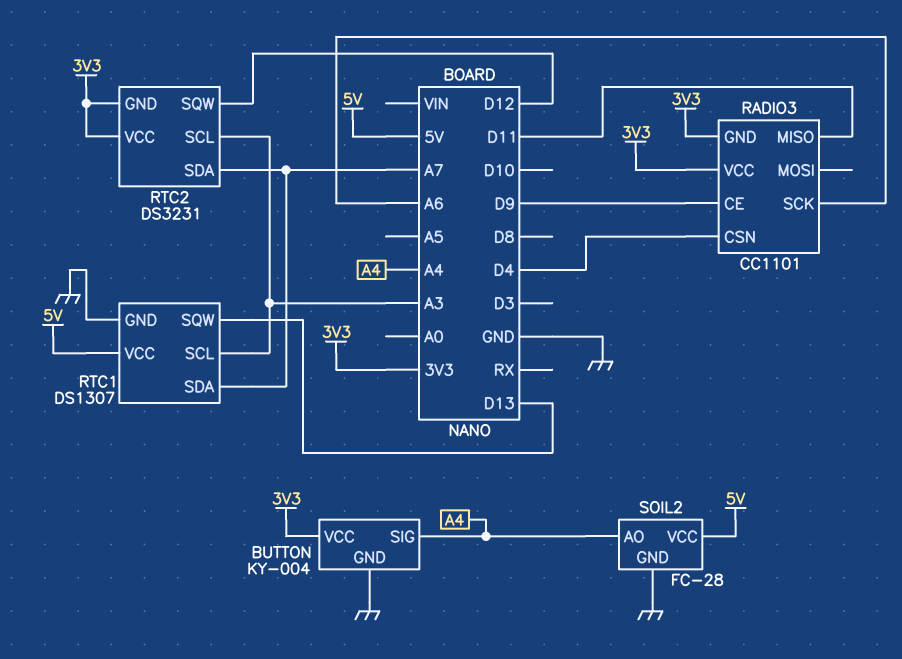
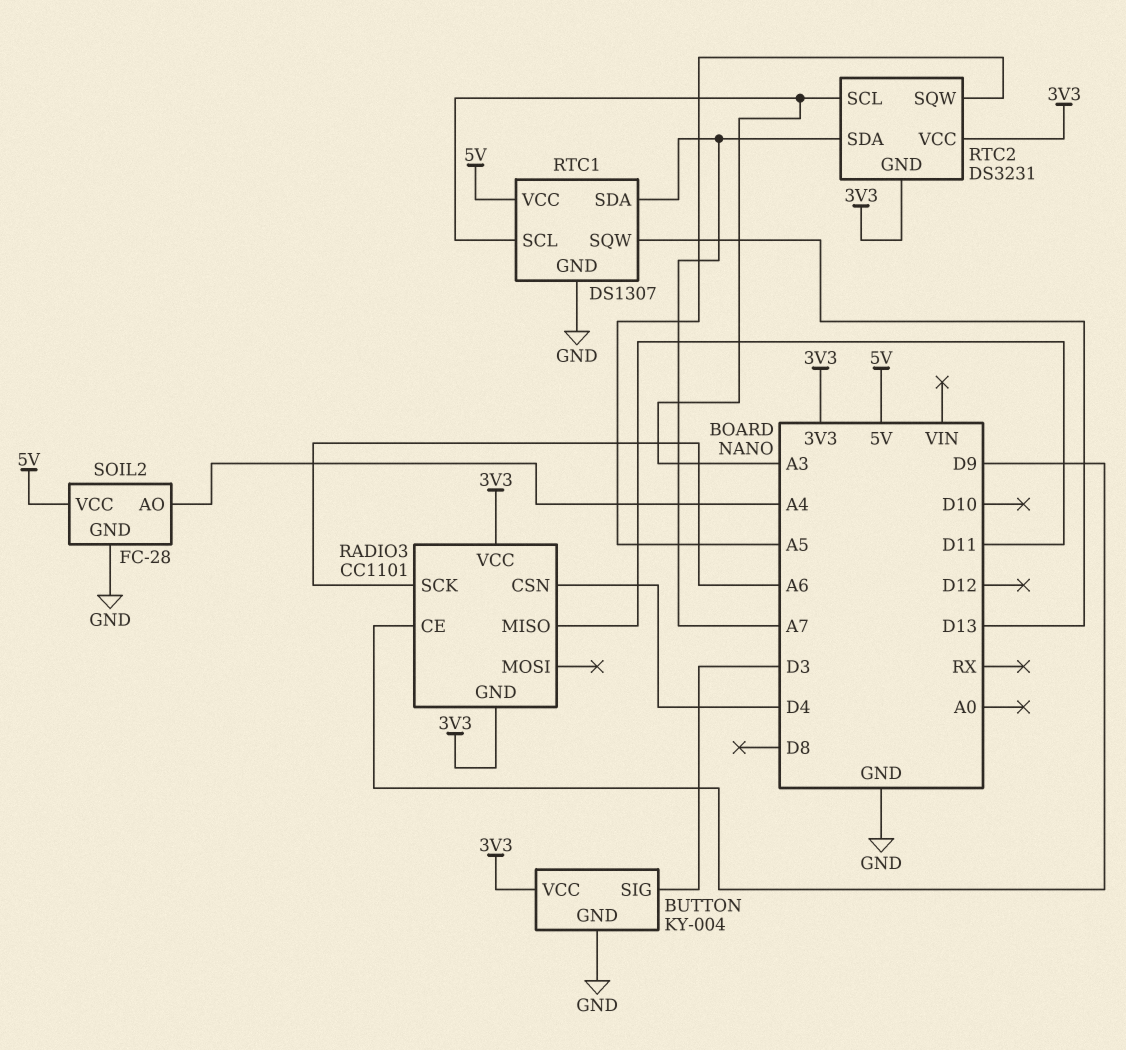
BUTTON pin SIG: A4 -> D3
RTC2 pin SQW: D12 -> A5

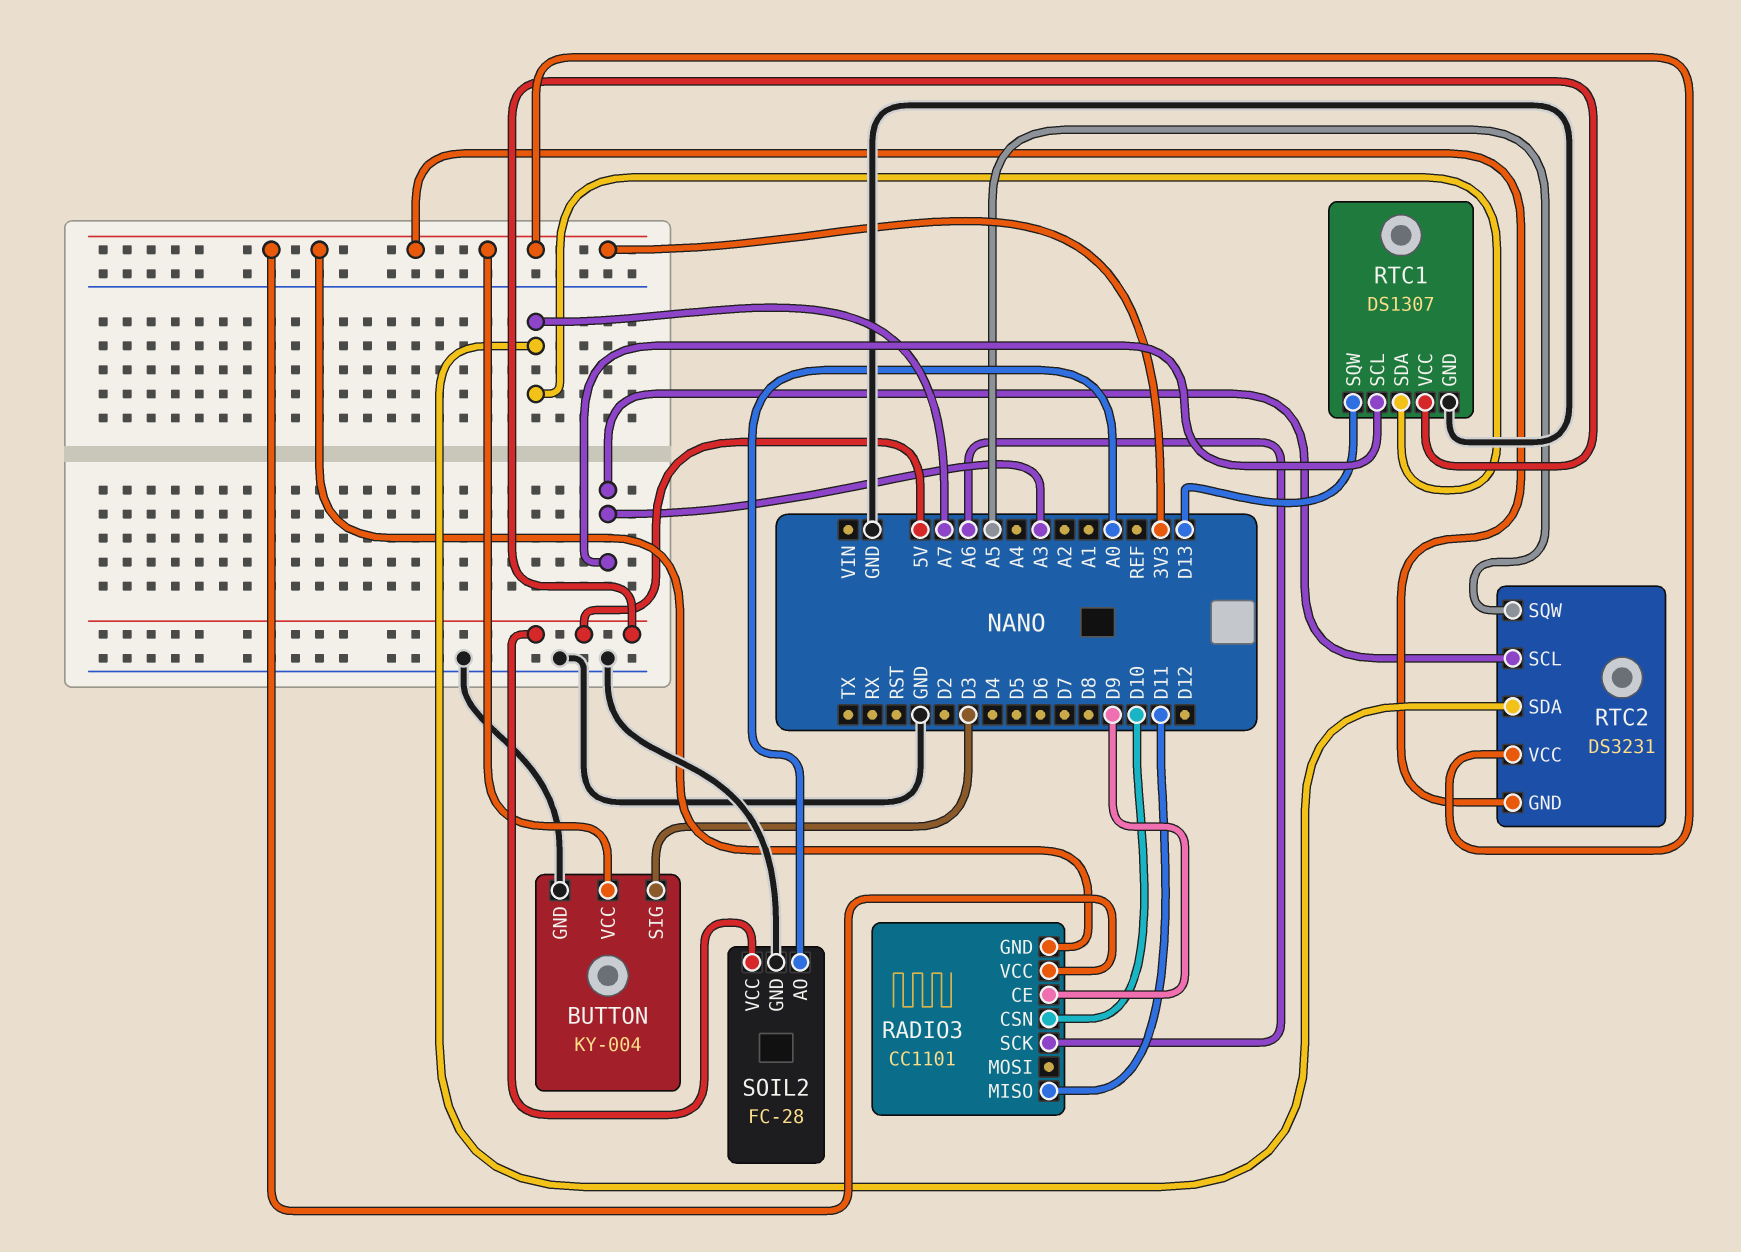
RADIO3 pin CSN: D4 -> D10
SOIL2 pin AO: A4 -> A0

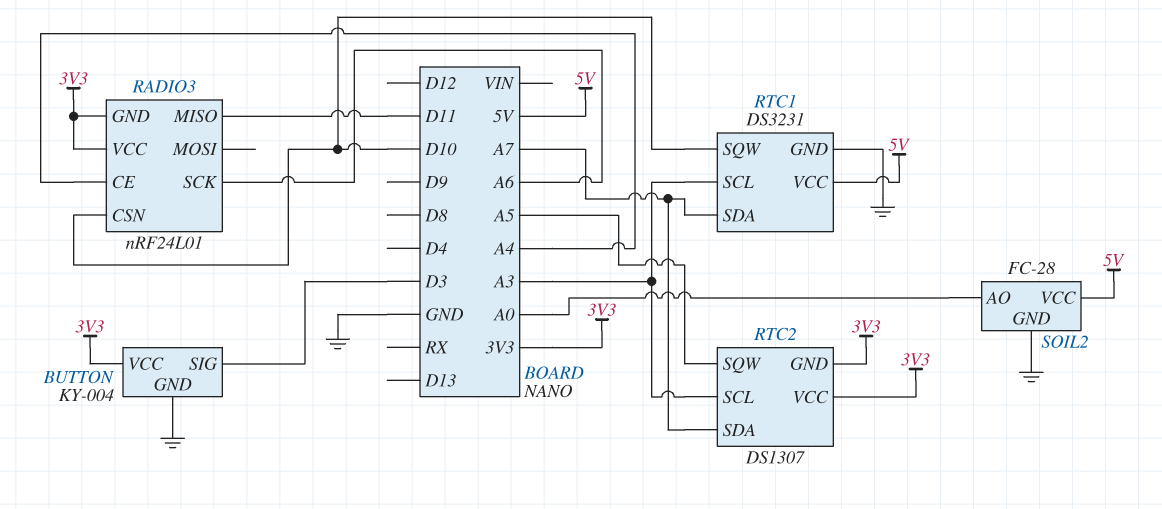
RADIO3: CC1101 -> nRF24L01
RADIO3 pin CE: D9 -> A4
RTC1: DS1307 -> DS3231
RTC1 pin SQW: D13 -> D10
RTC2: DS3231 -> DS1307

